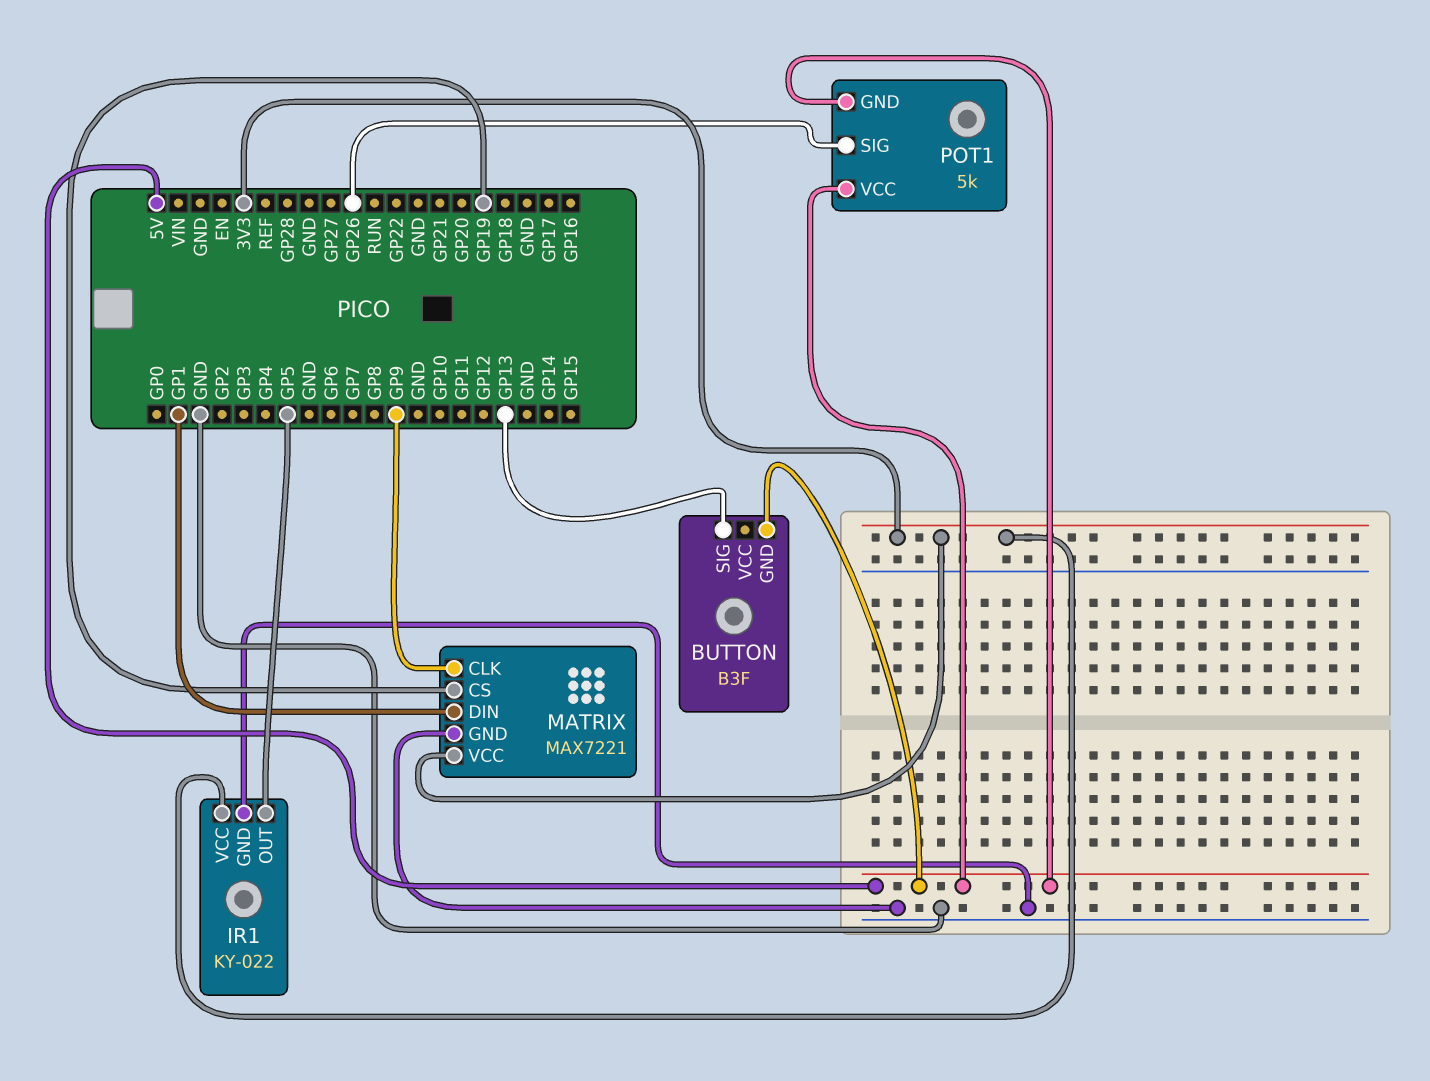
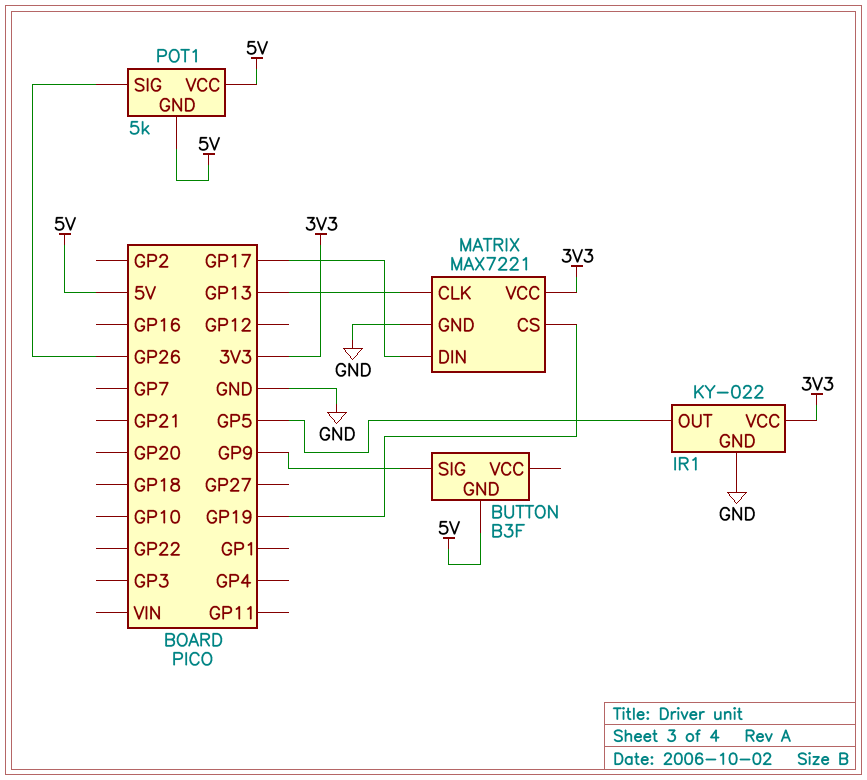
BUTTON pin SIG: GP13 -> GP9
MATRIX pin CLK: GP9 -> GP13
MATRIX pin DIN: GP1 -> GP17

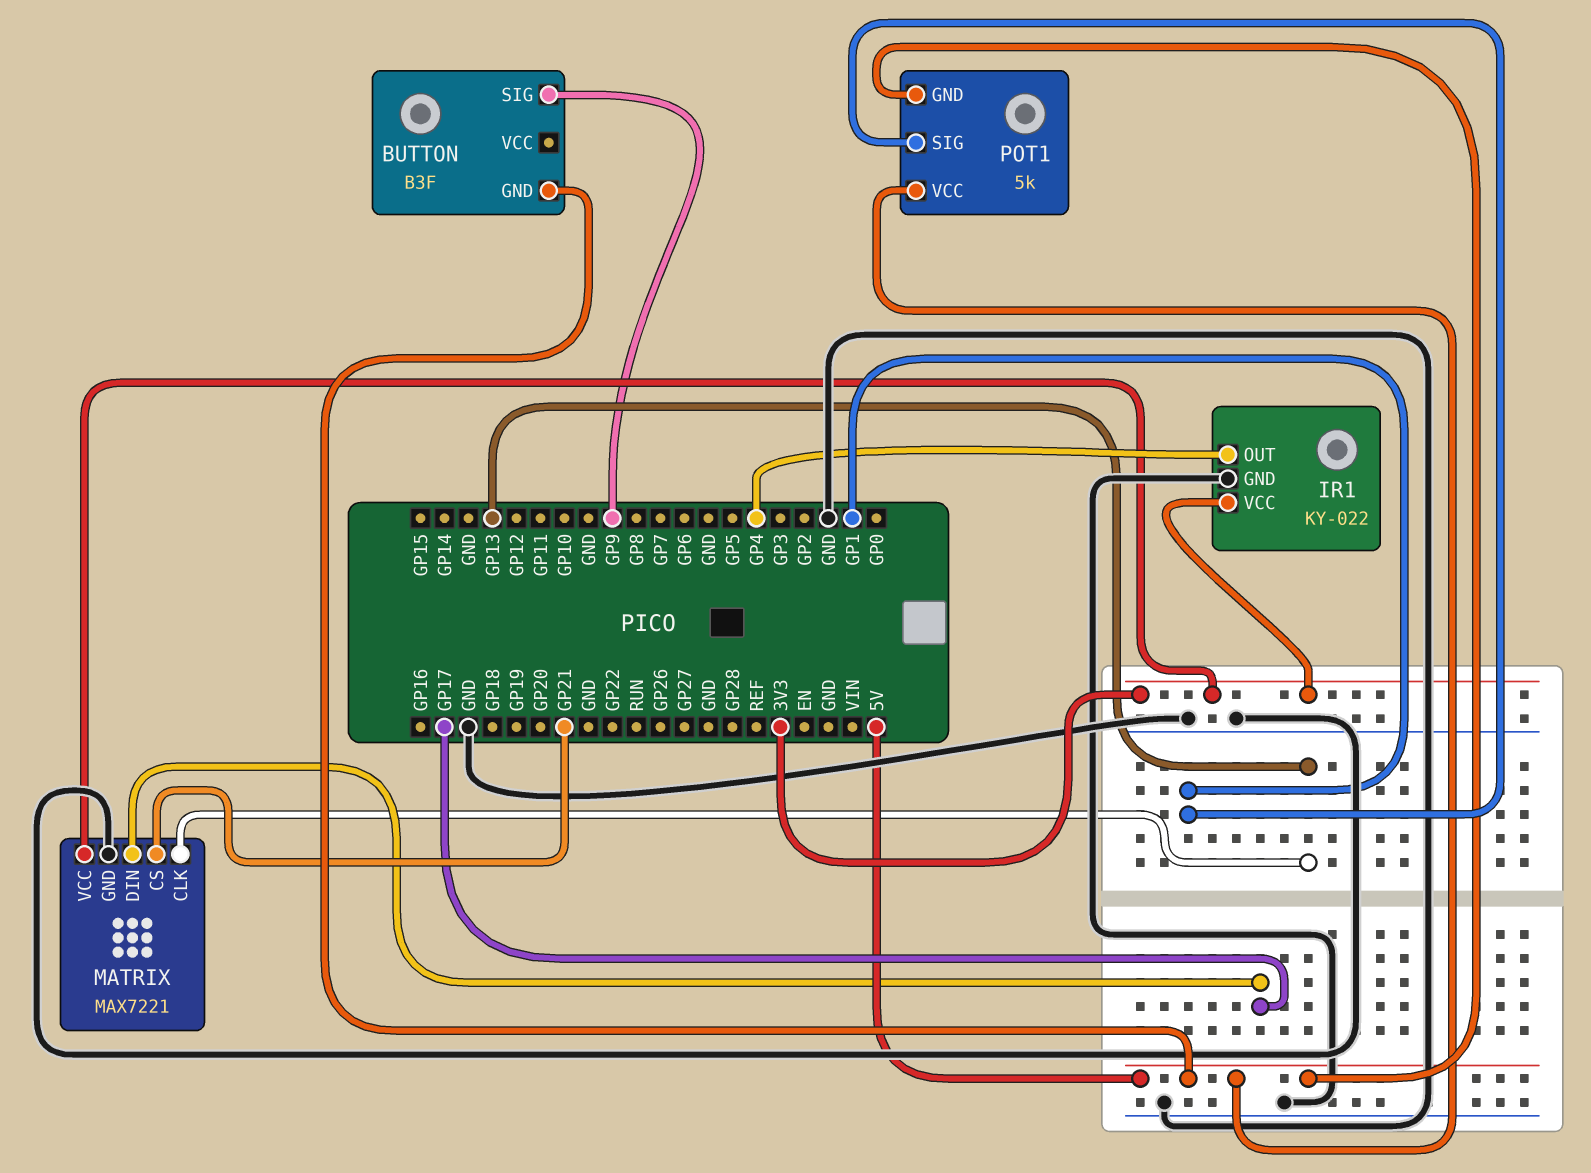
IR1 pin OUT: GP5 -> GP4
MATRIX pin CS: GP19 -> GP21
POT1 pin SIG: GP26 -> GP1

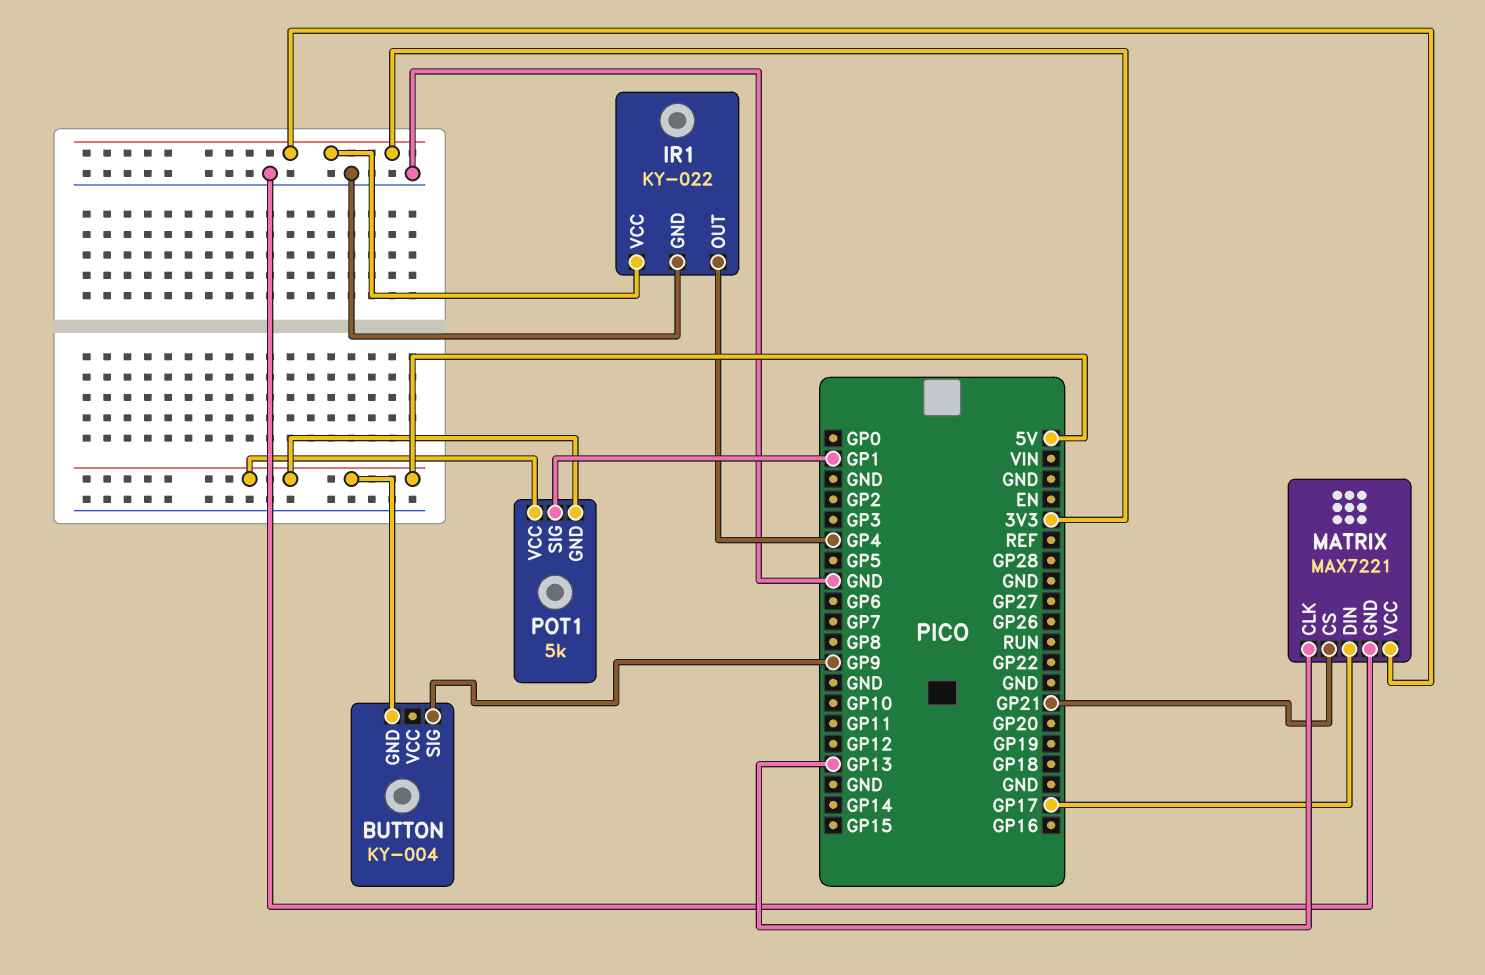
BUTTON: B3F -> KY-004

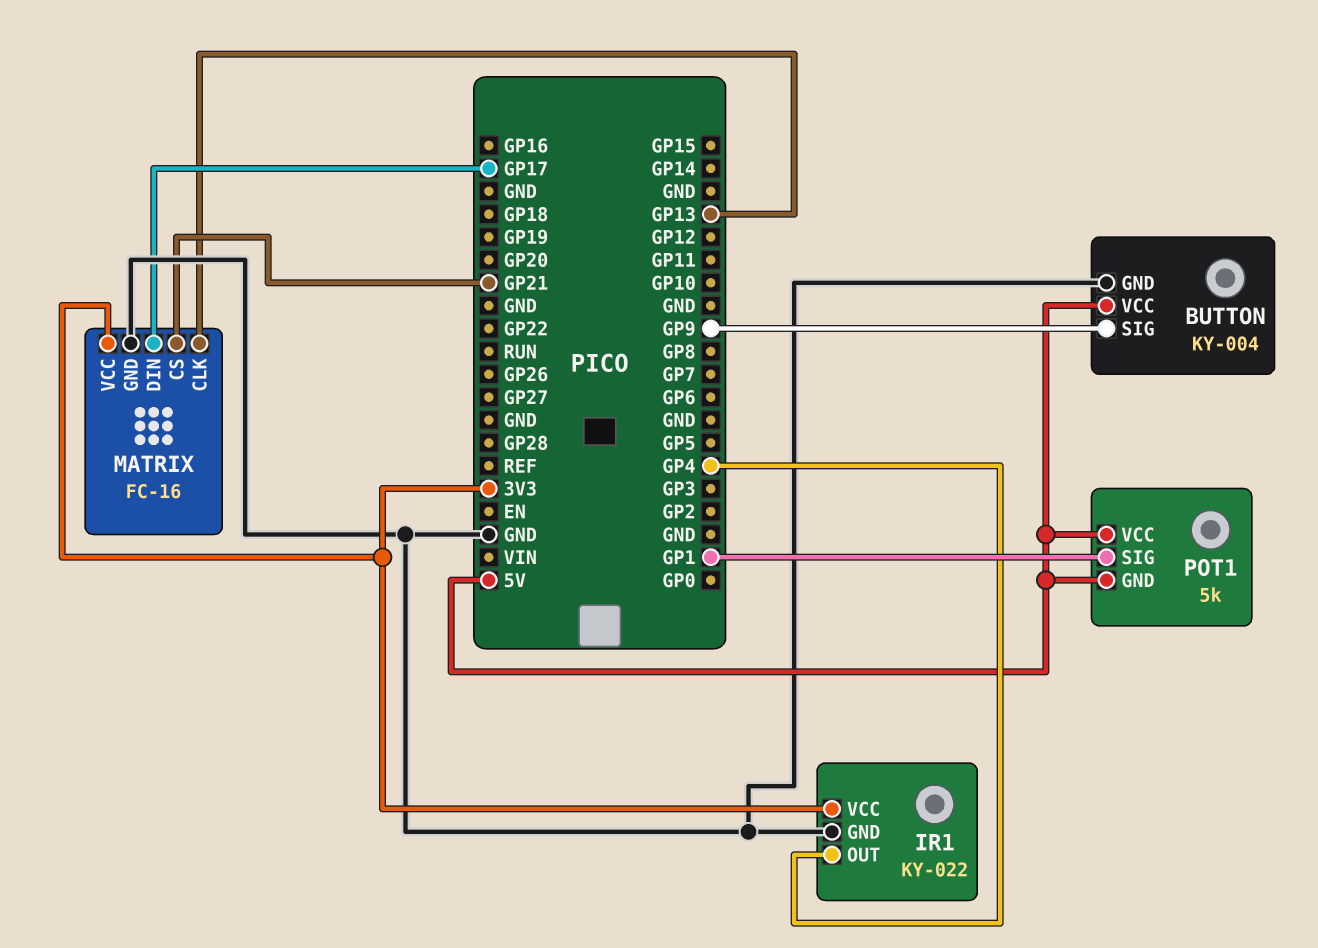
BUTTON pin GND: 5V -> GND
BUTTON pin VCC: none -> 5V
MATRIX: MAX7221 -> FC-16

